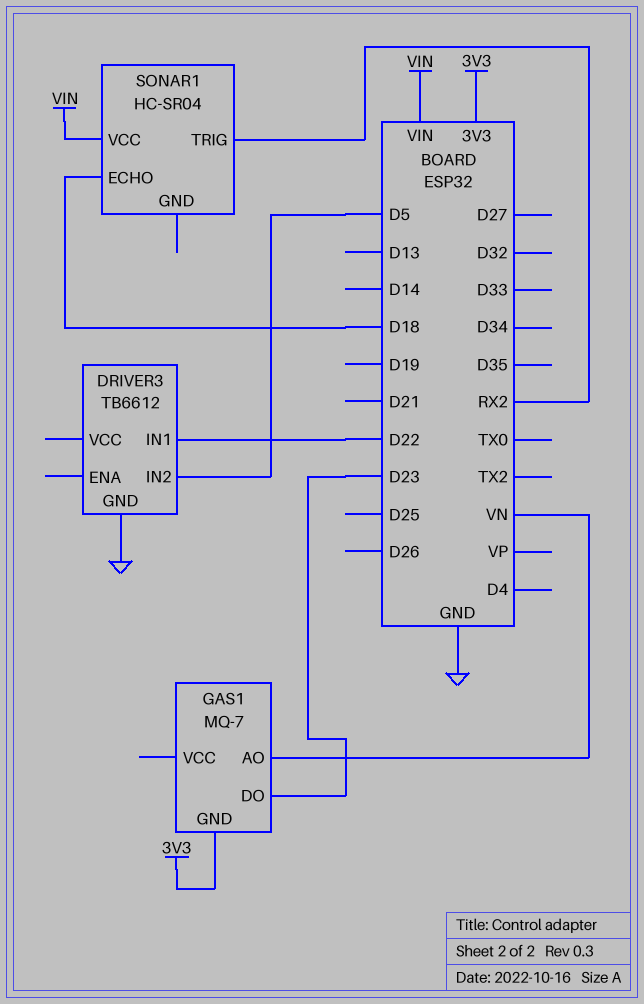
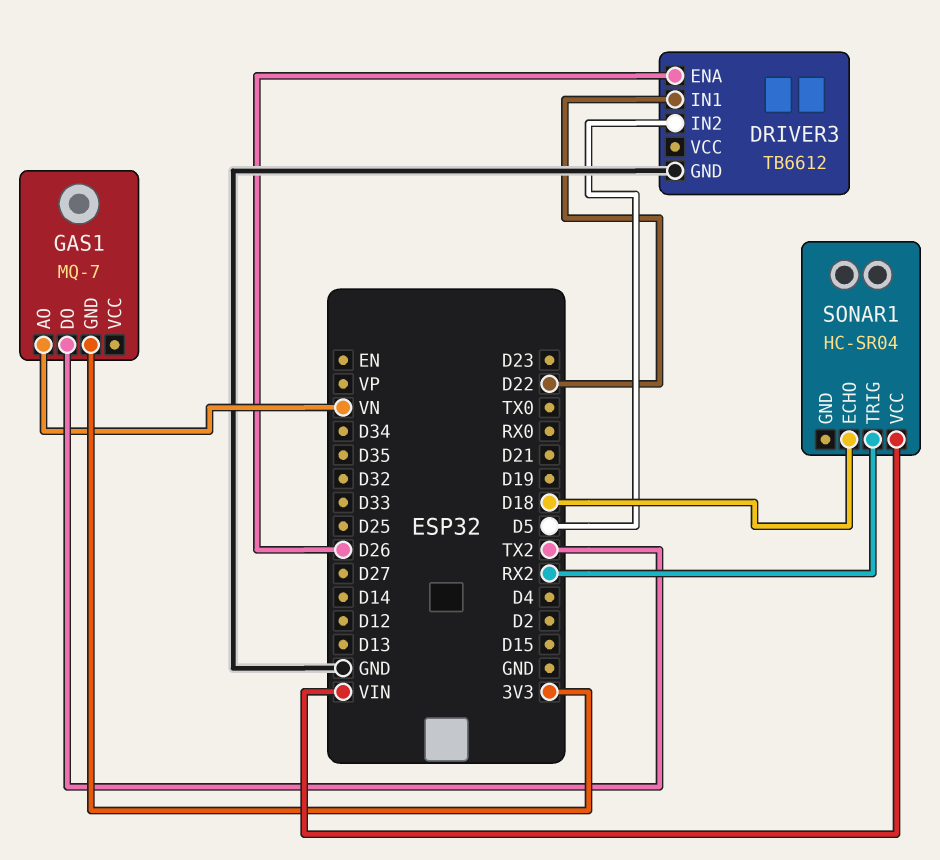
DRIVER3 pin ENA: none -> D26
GAS1 pin DO: D23 -> TX2

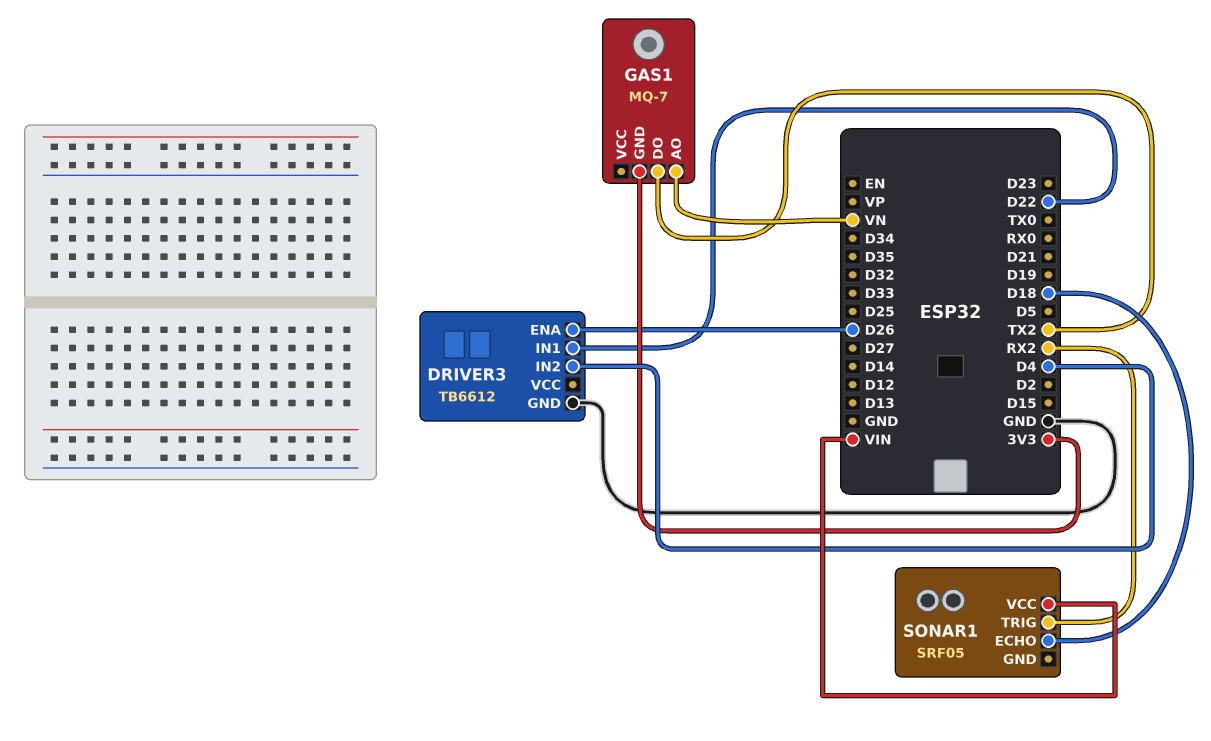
DRIVER3 pin IN2: D5 -> D4
SONAR1: HC-SR04 -> SRF05

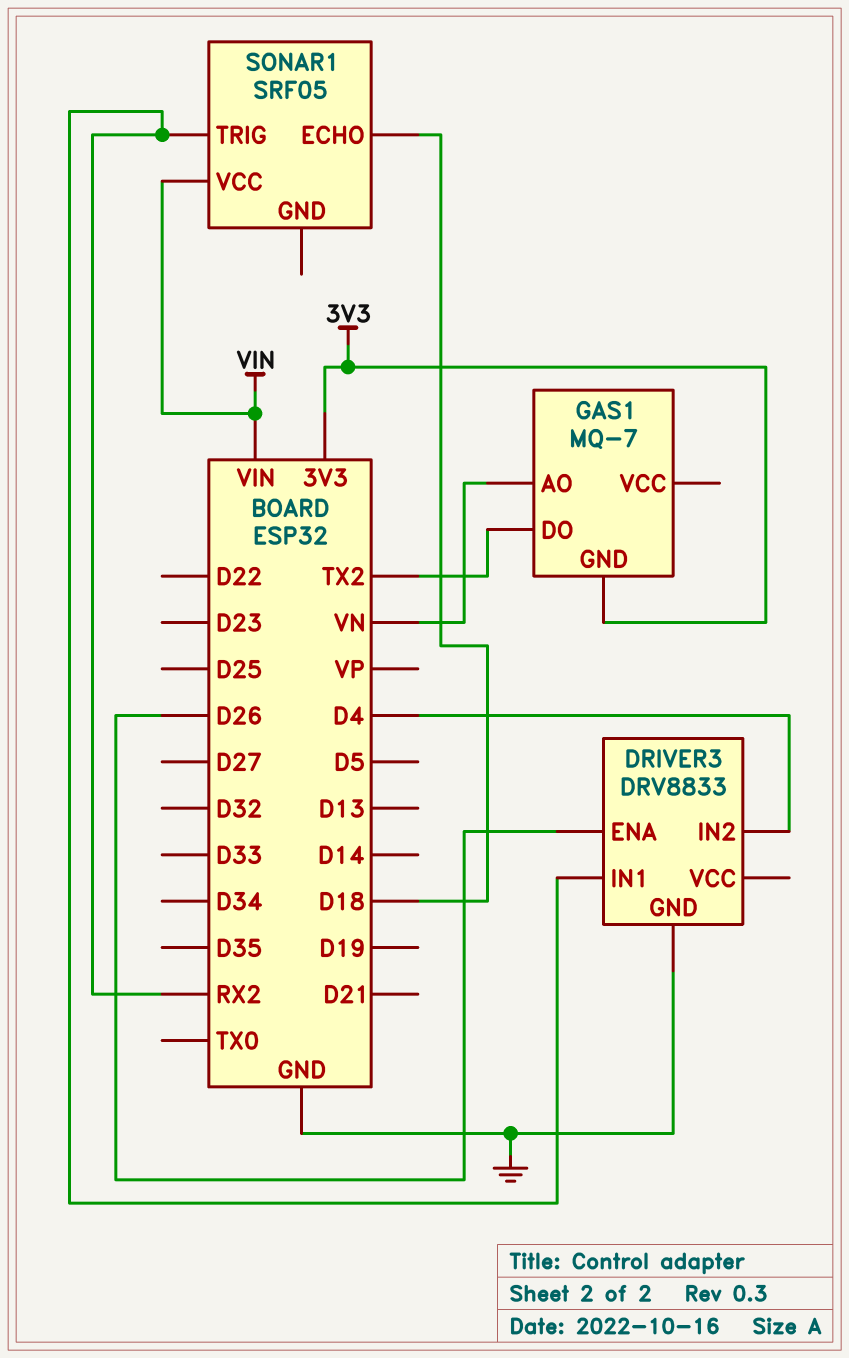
DRIVER3: TB6612 -> DRV8833
DRIVER3 pin IN1: D22 -> RX2

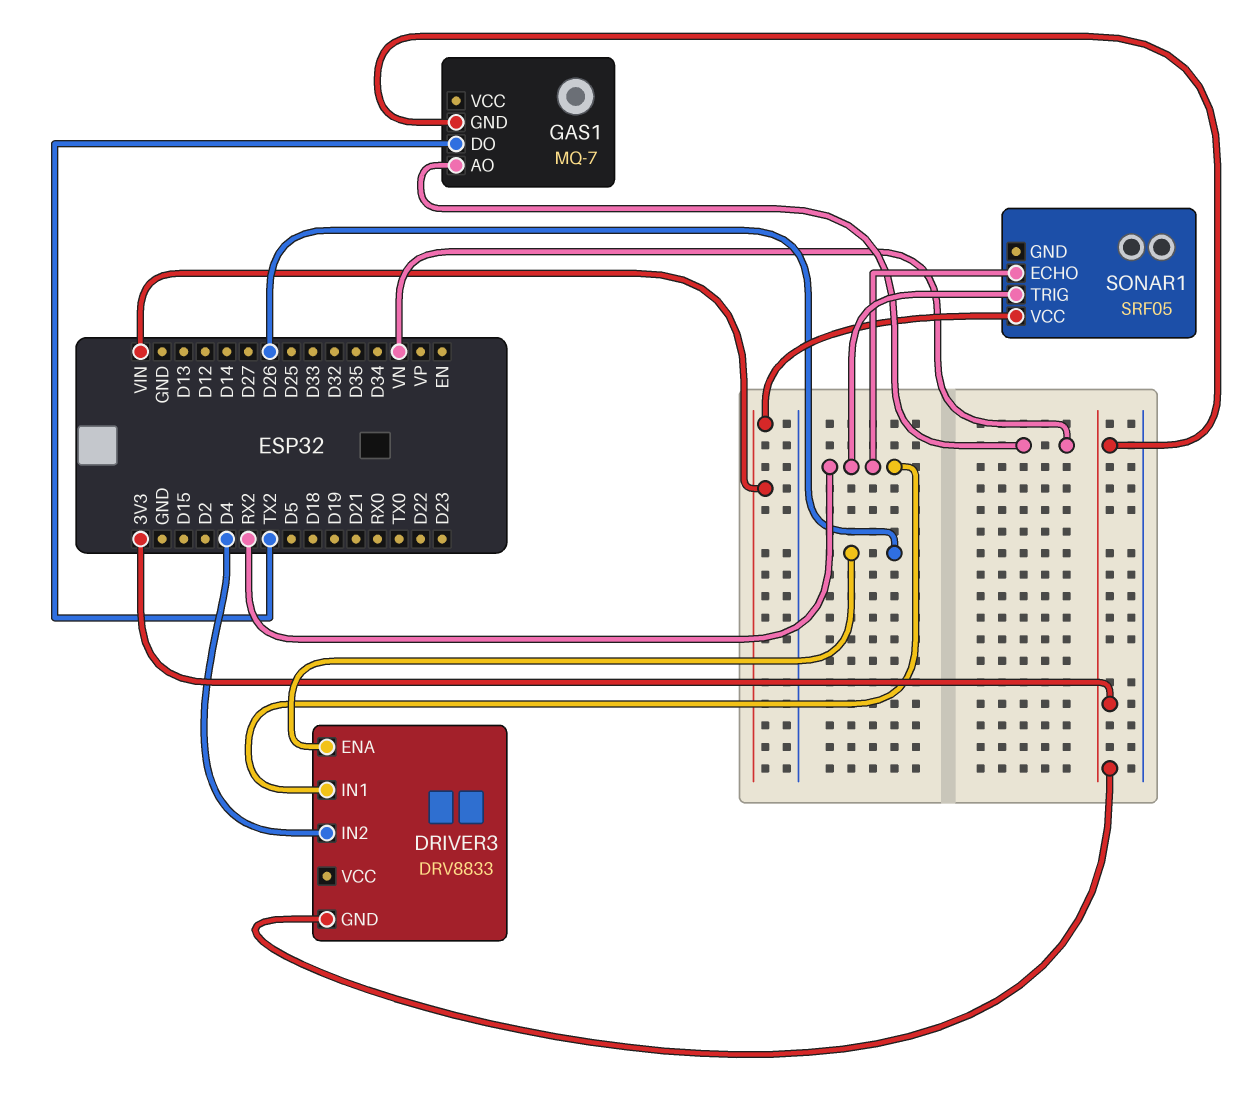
DRIVER3 pin GND: GND -> 3V3
SONAR1 pin ECHO: D18 -> RX2

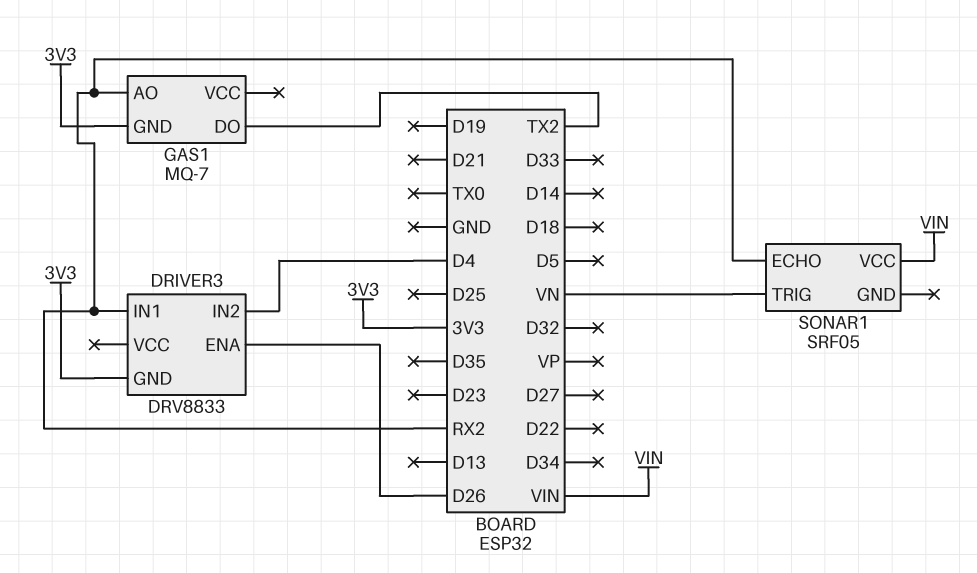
GAS1 pin AO: VN -> RX2
SONAR1 pin TRIG: RX2 -> VN

